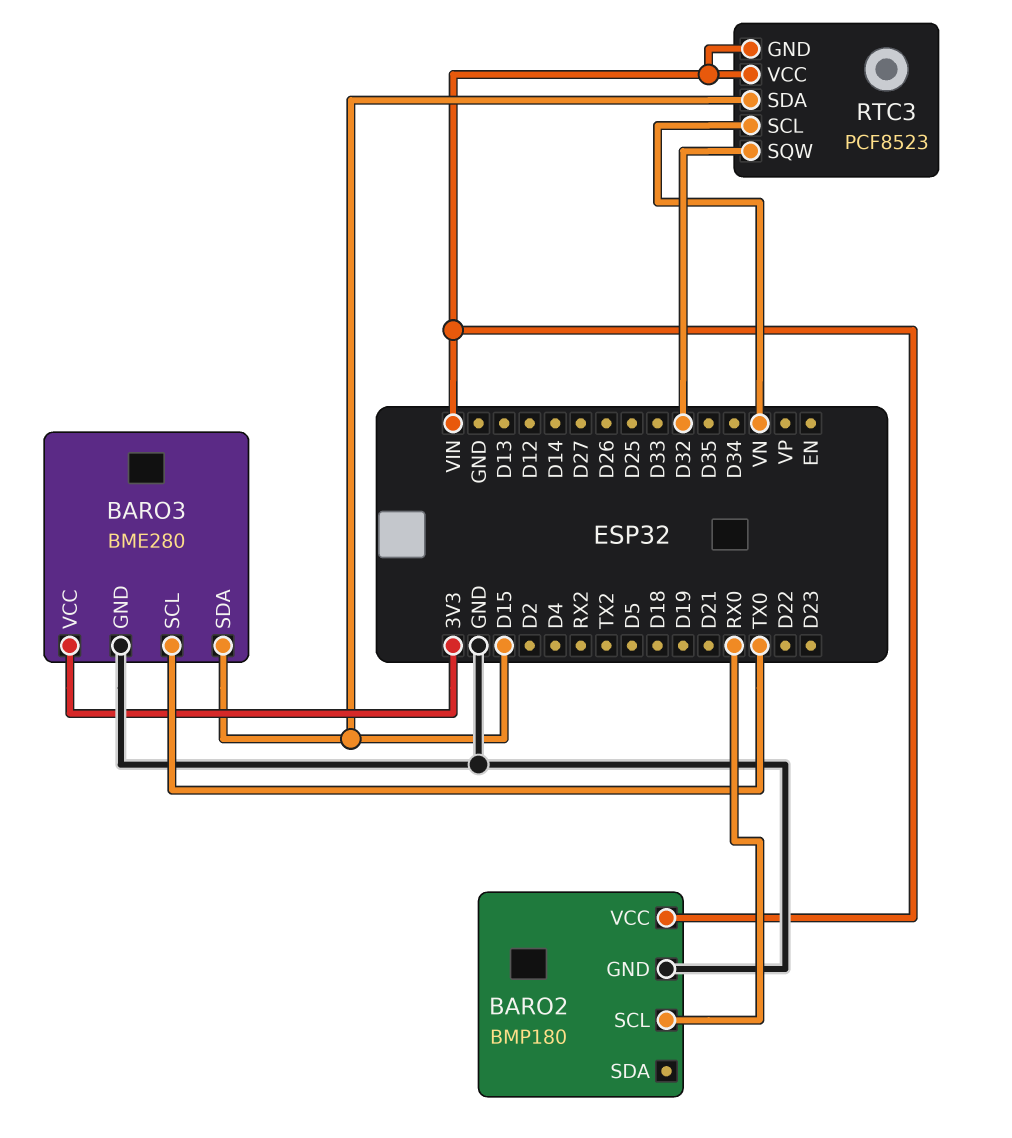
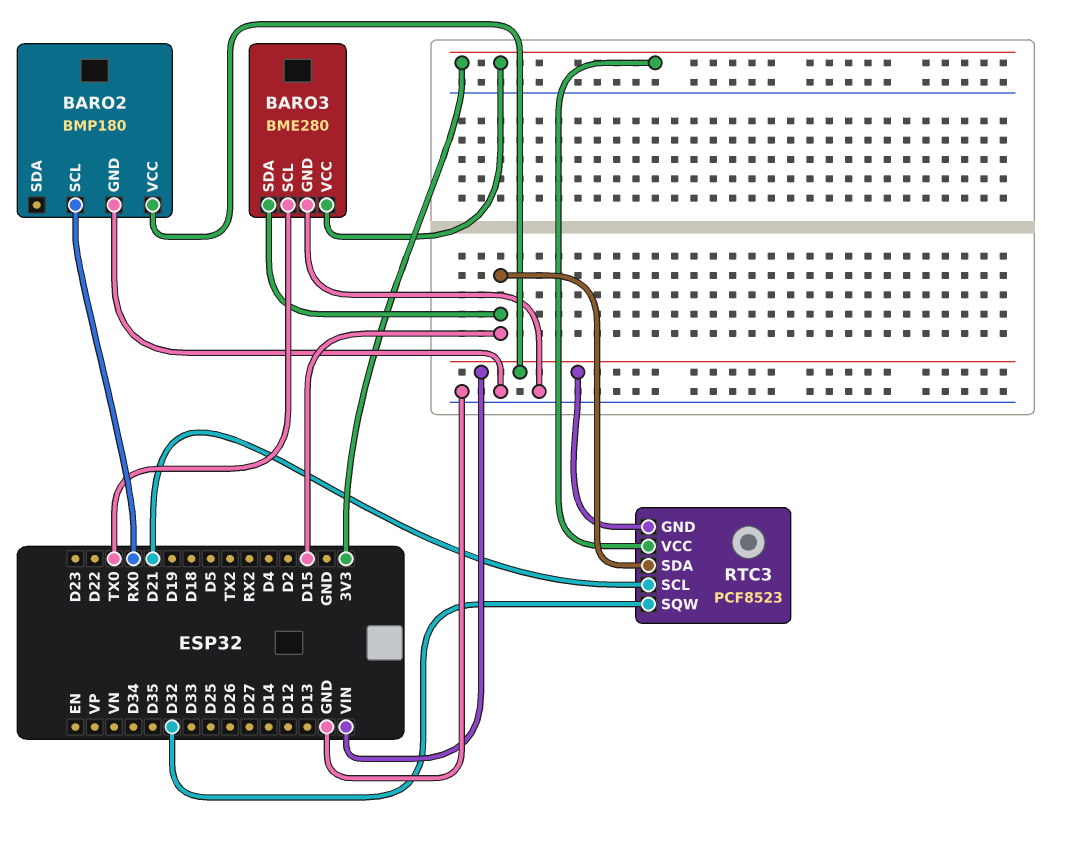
RTC3 pin SCL: VN -> D21
RTC3 pin VCC: VIN -> 3V3

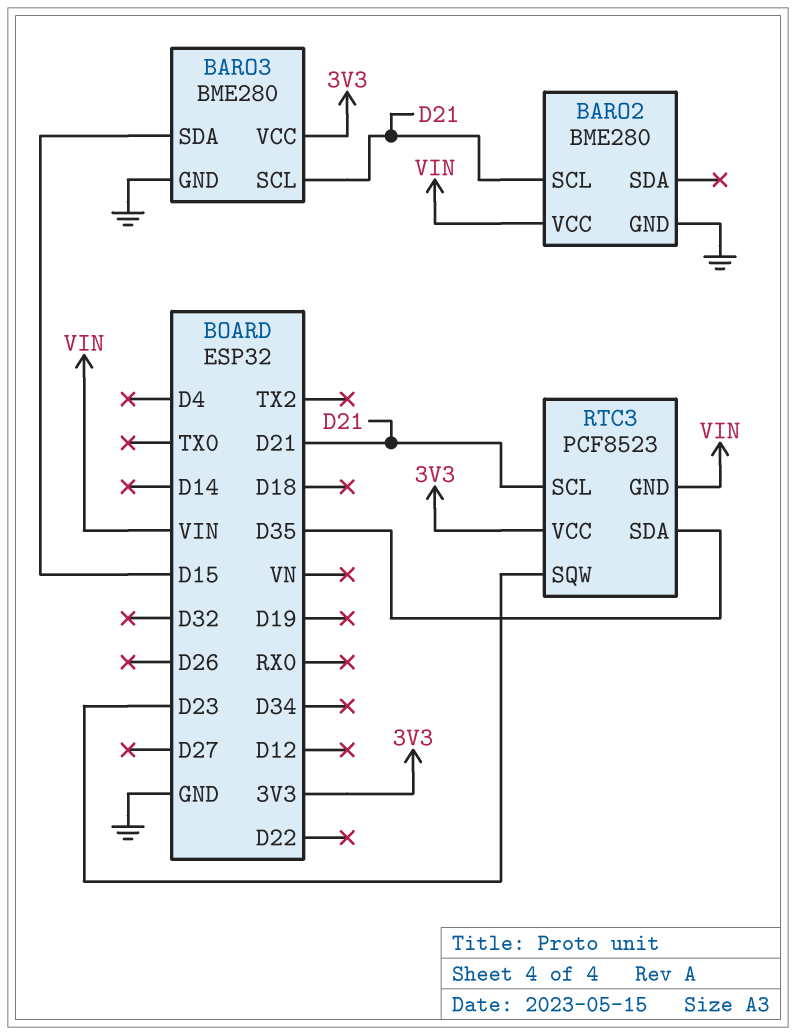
BARO2: BMP180 -> BME280
BARO2 pin SCL: RX0 -> D21
BARO3 pin SCL: TX0 -> D21
RTC3 pin SDA: D15 -> D35
RTC3 pin SQW: D32 -> D23

